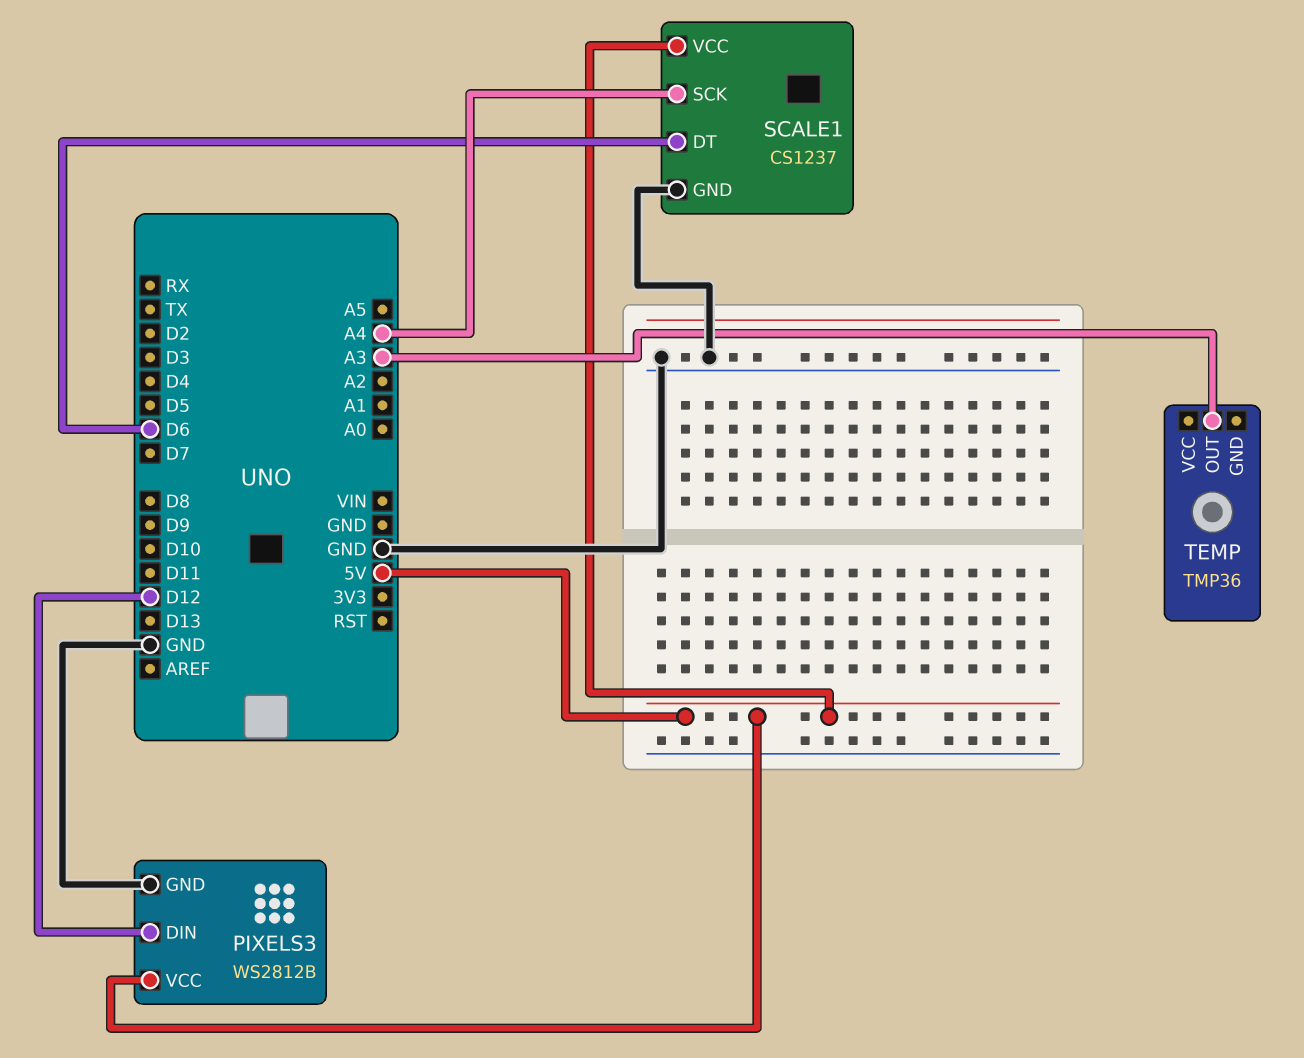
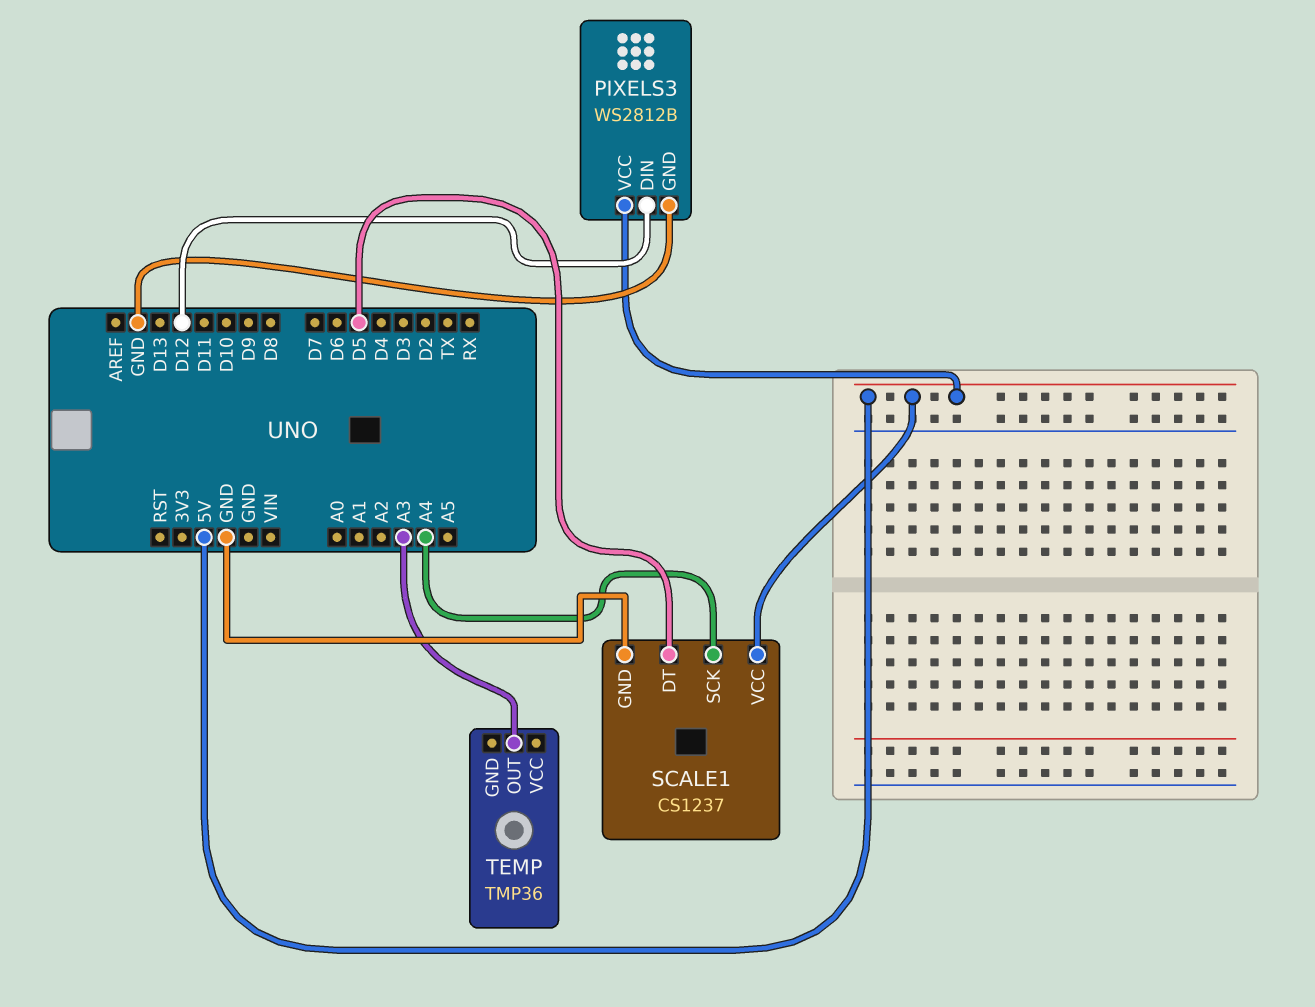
SCALE1 pin DT: D6 -> D5

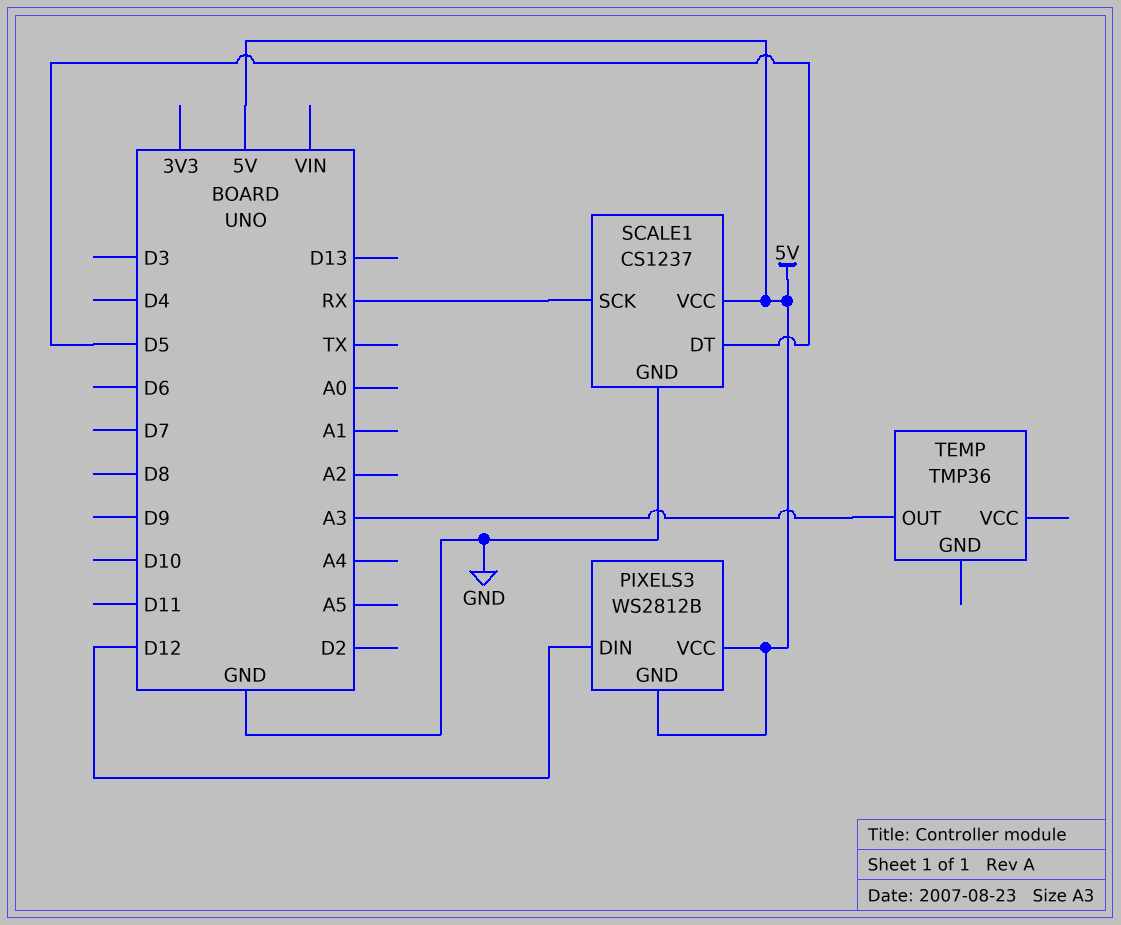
PIXELS3 pin GND: GND -> 5V
SCALE1 pin SCK: A4 -> RX

